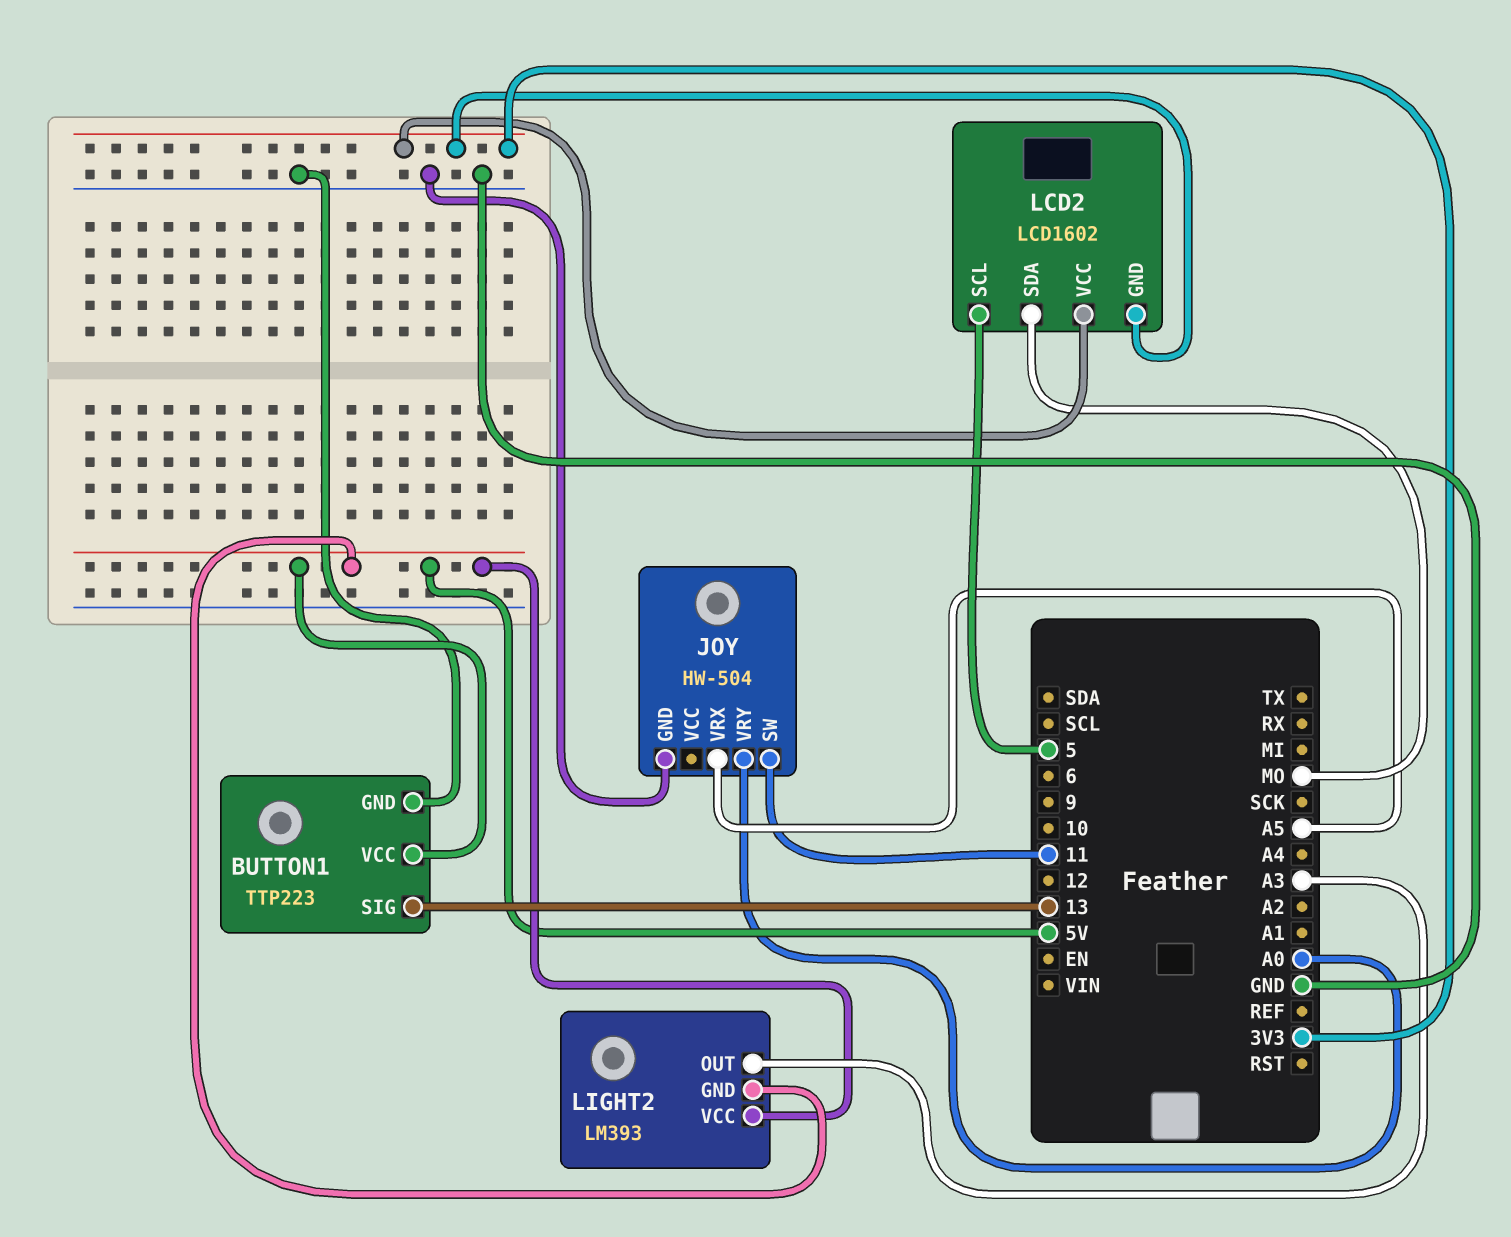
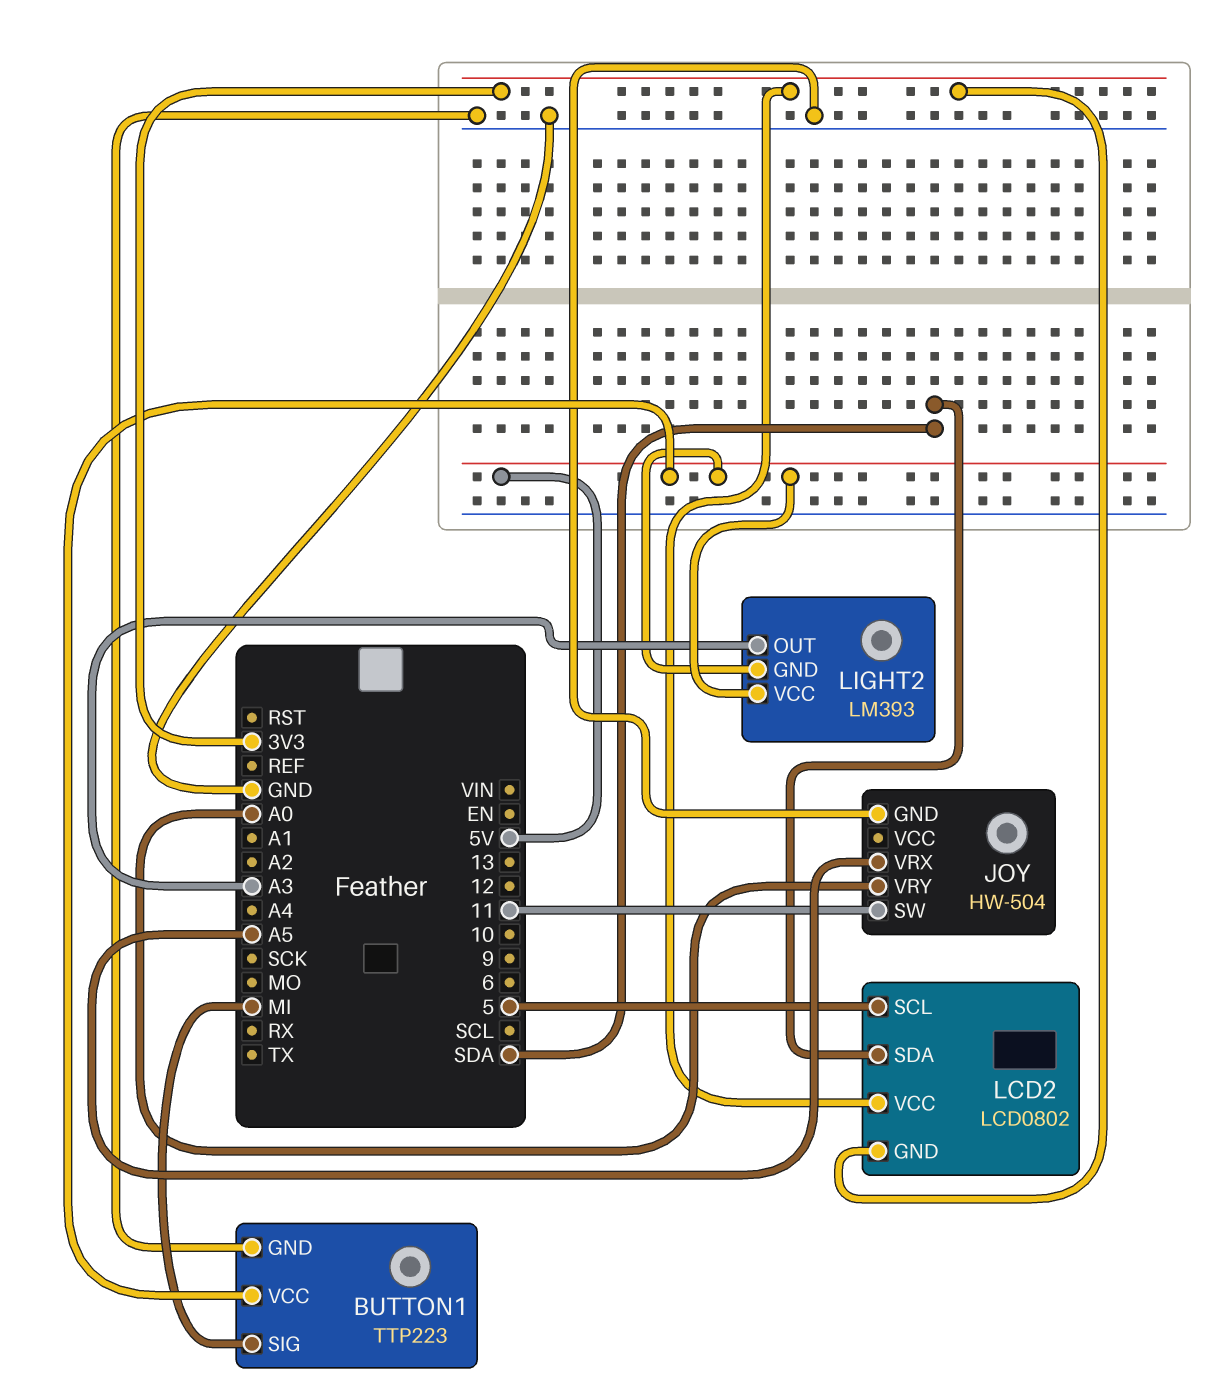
BUTTON1 pin SIG: 13 -> MI
LCD2: LCD1602 -> LCD0802
LCD2 pin SDA: MO -> SDA

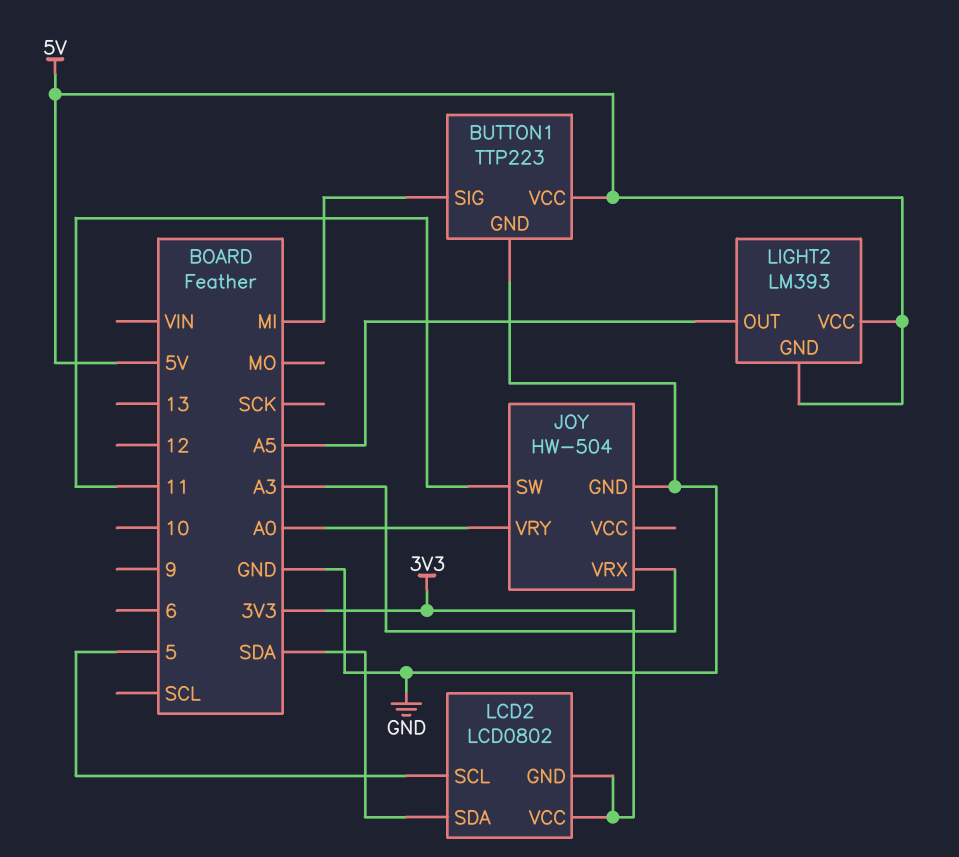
JOY pin VRX: A5 -> A3
LIGHT2 pin OUT: A3 -> A5

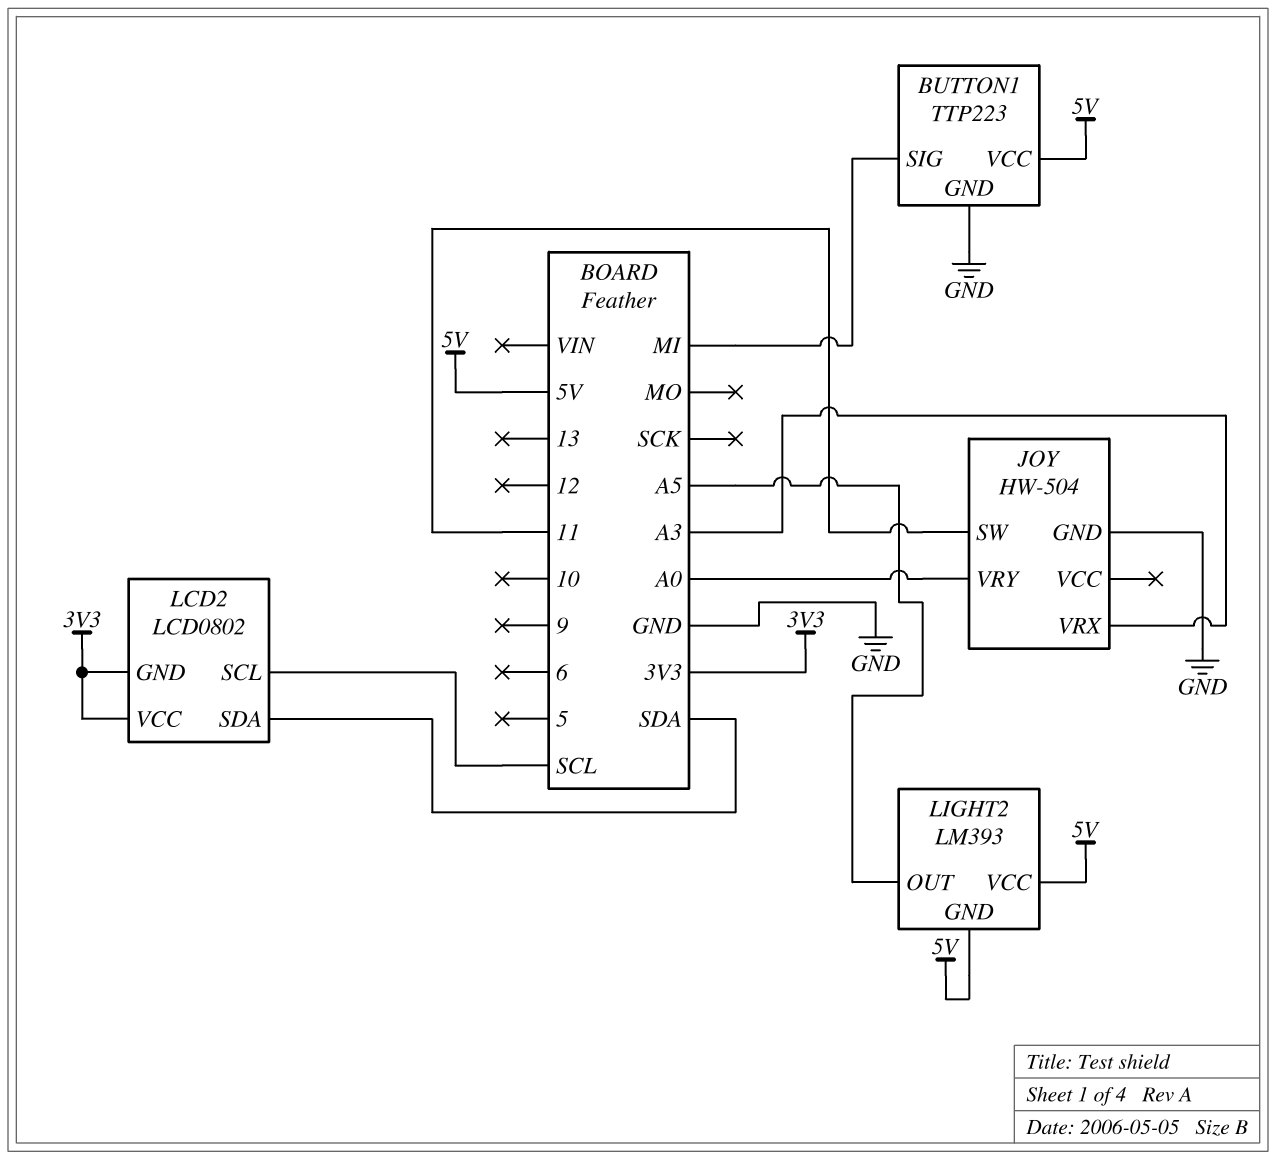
LCD2 pin SCL: 5 -> SCL

